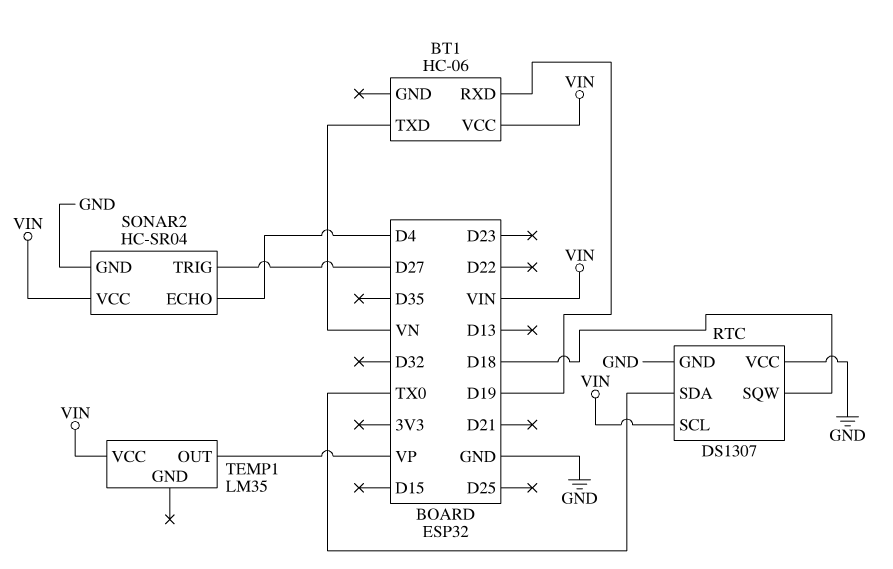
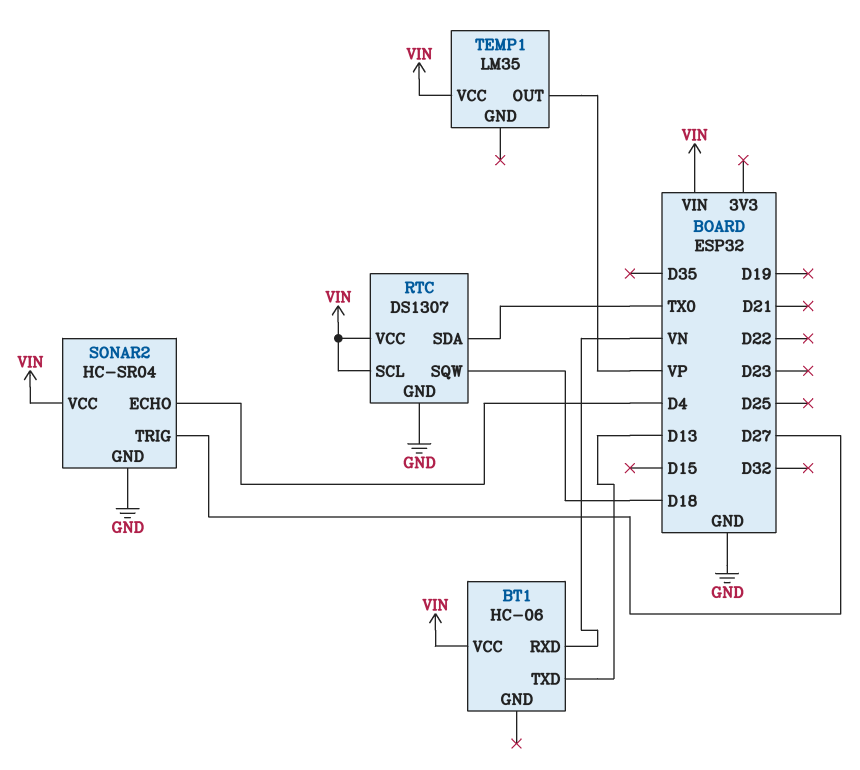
BT1 pin RXD: D19 -> VN
BT1 pin TXD: VN -> D13
RTC pin VCC: GND -> VIN

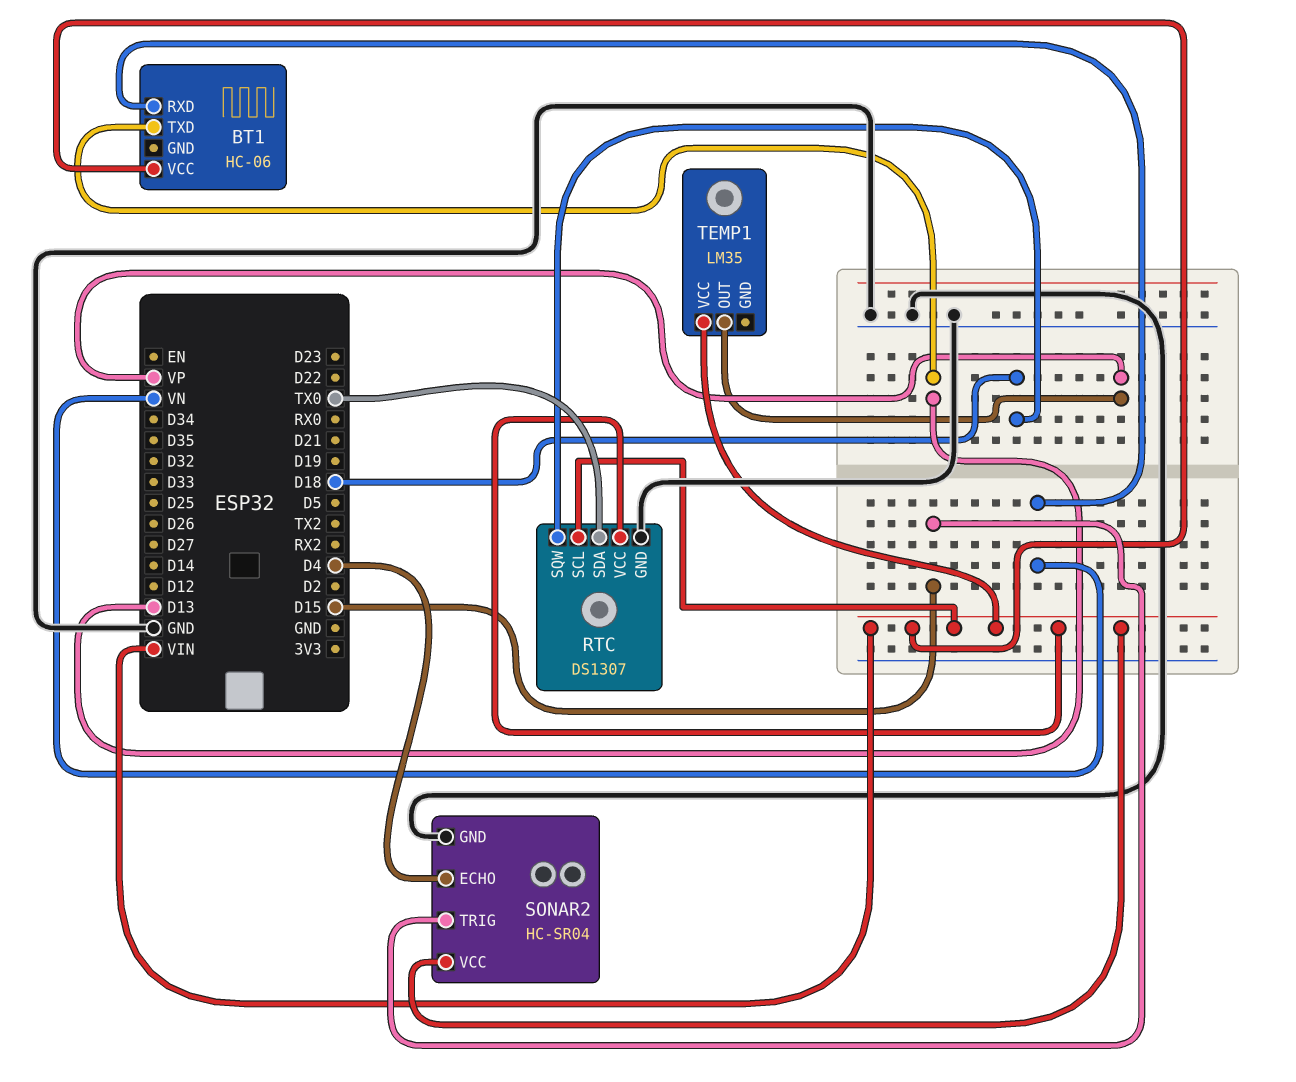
SONAR2 pin TRIG: D27 -> D15

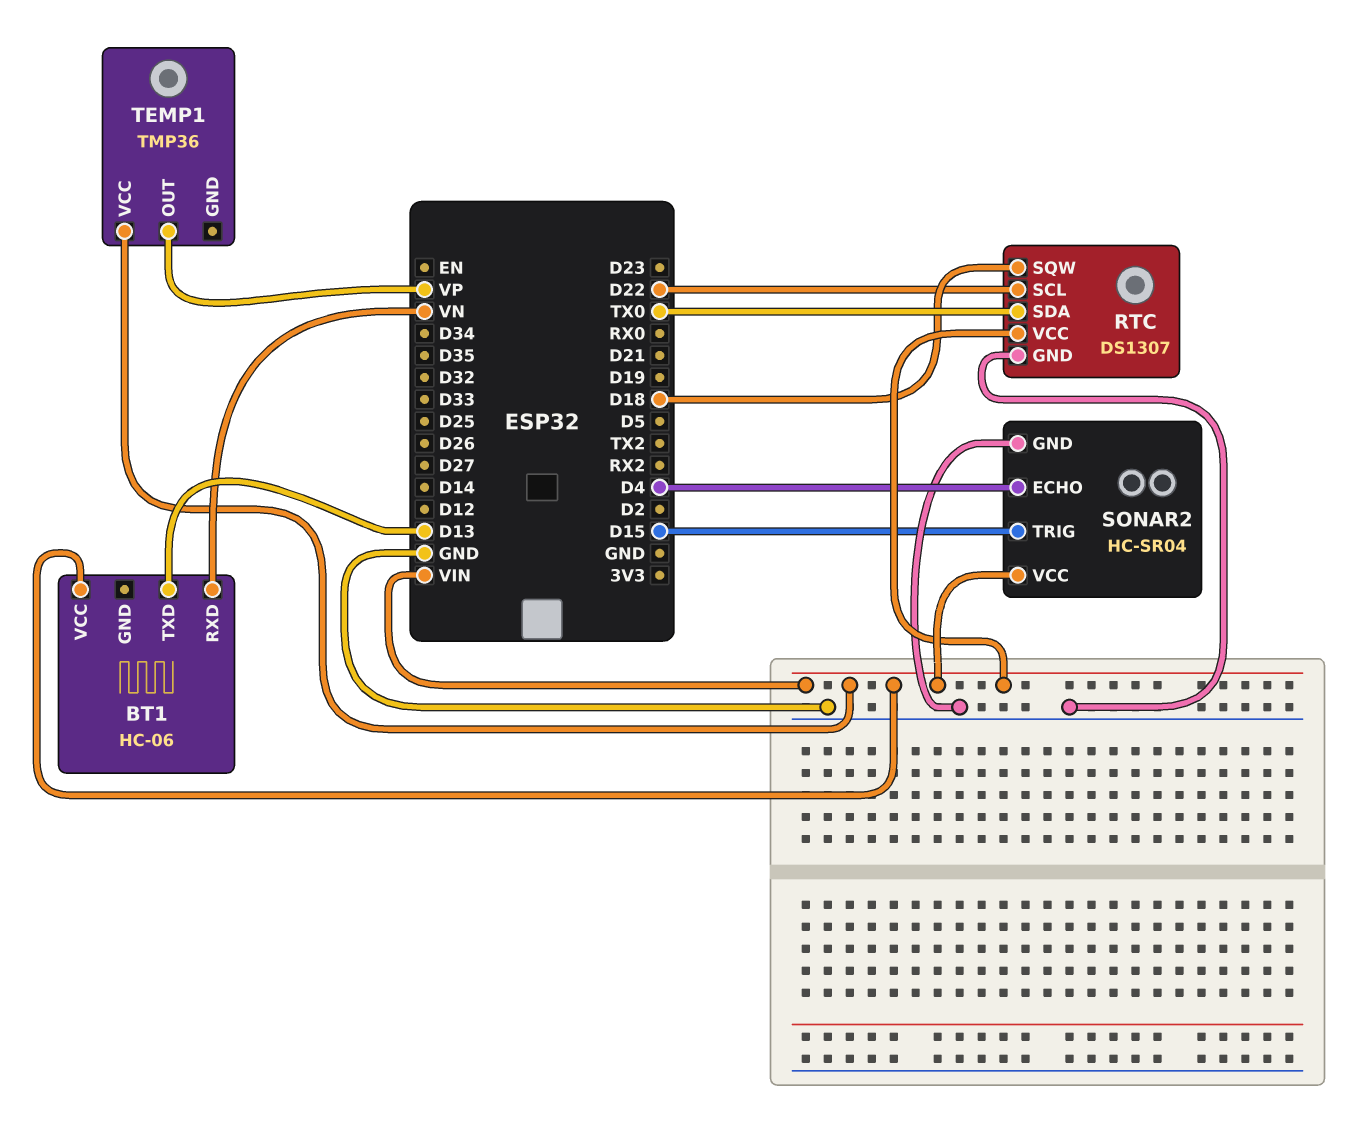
RTC pin SCL: VIN -> D22
TEMP1: LM35 -> TMP36

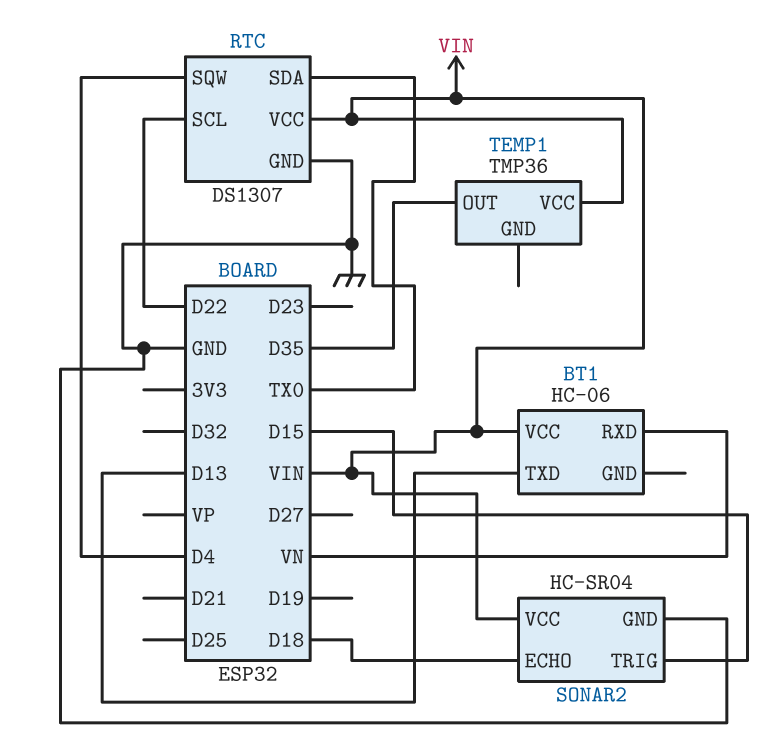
RTC pin SQW: D18 -> D4
SONAR2 pin ECHO: D4 -> D18
TEMP1 pin OUT: VP -> D35

